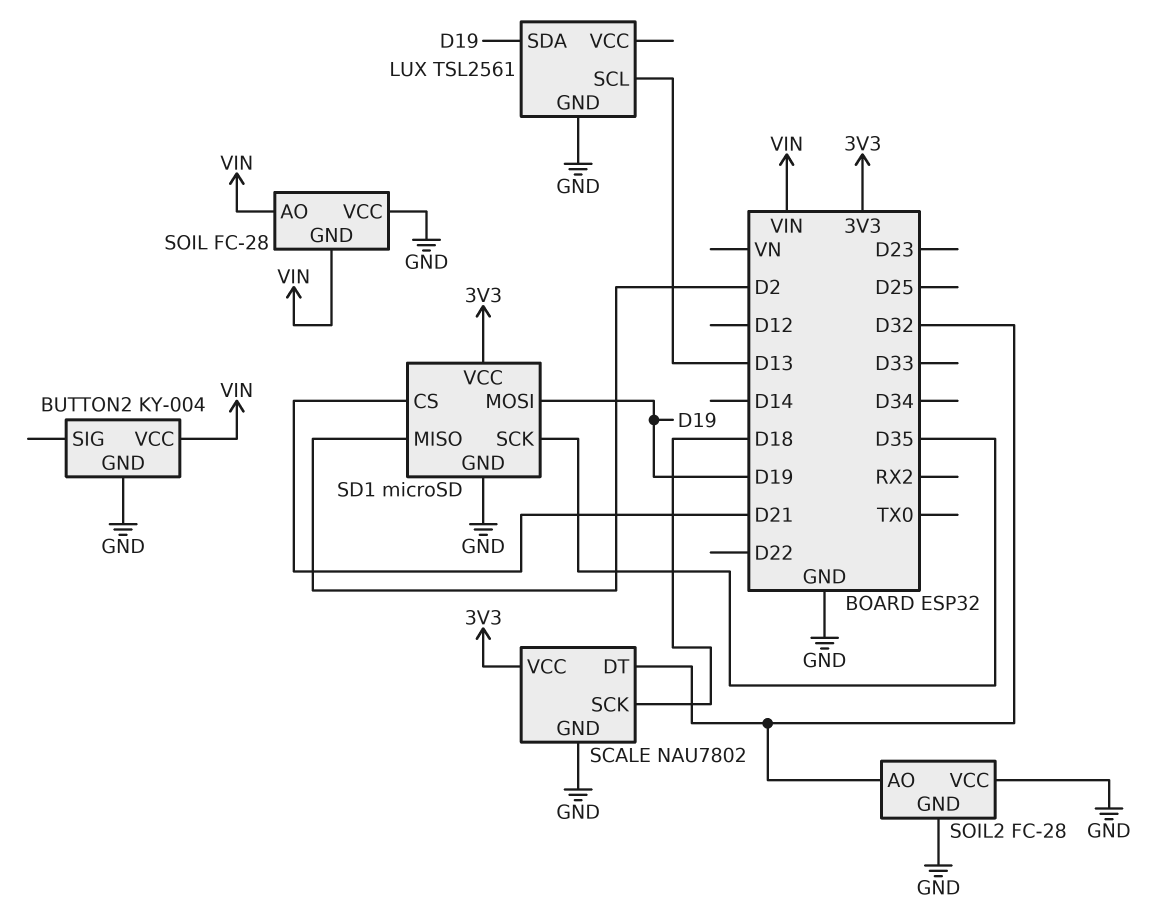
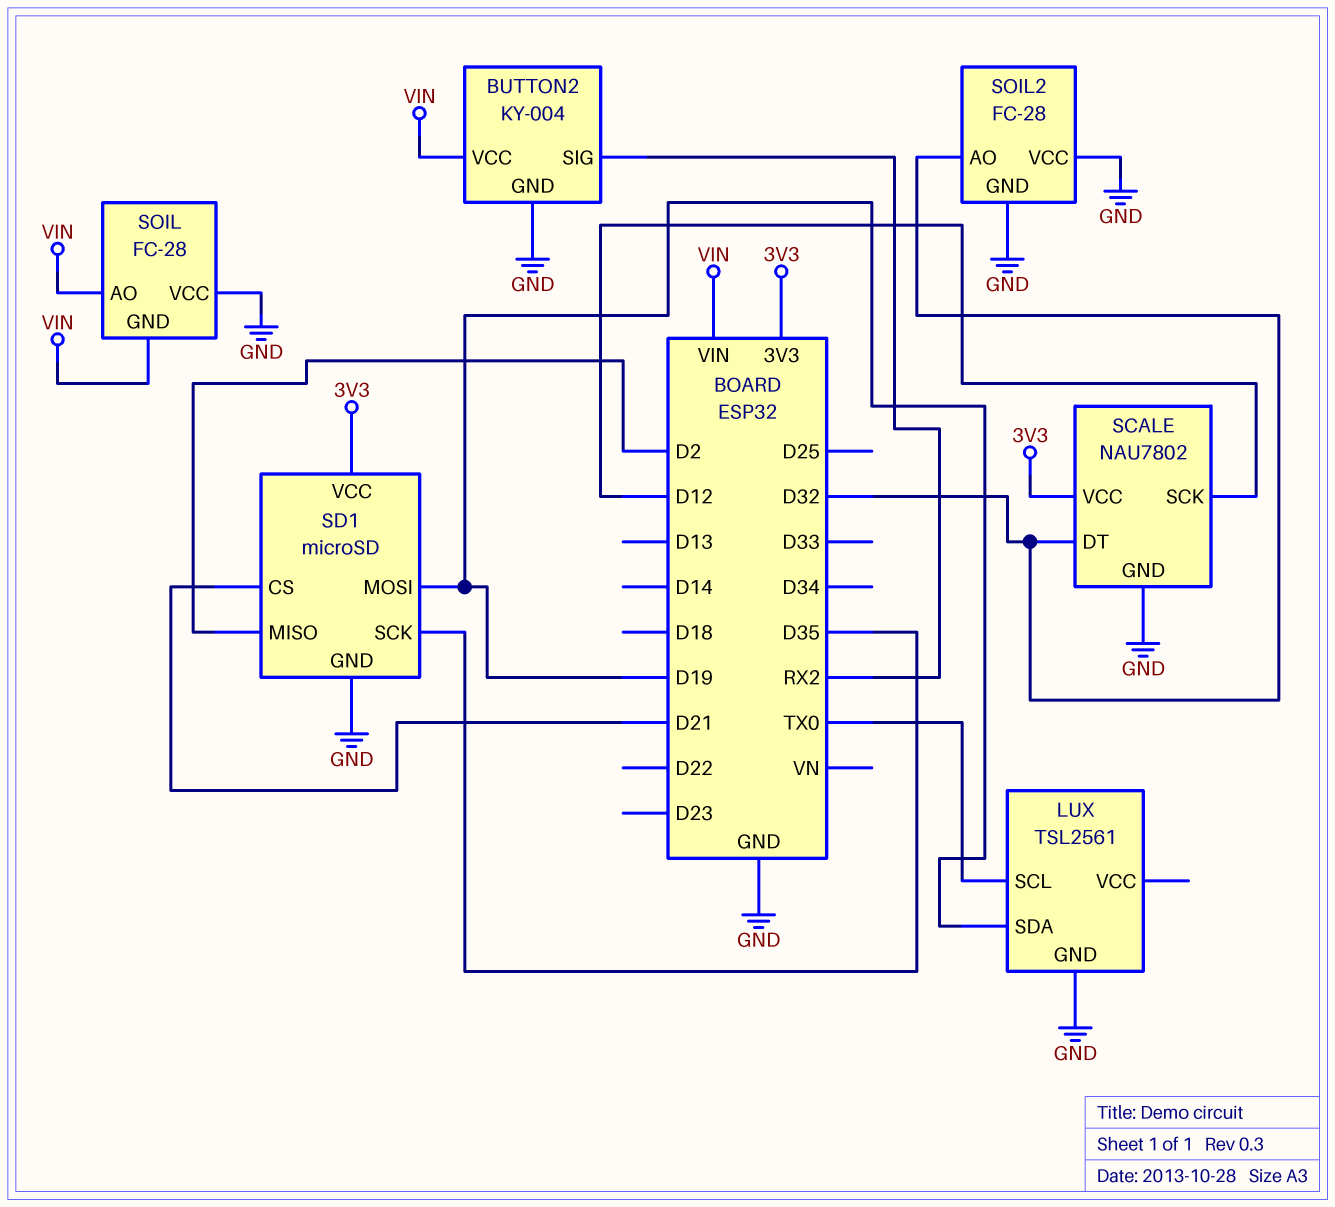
BUTTON2 pin SIG: none -> RX2
LUX pin SCL: D13 -> TX0
SCALE pin SCK: D18 -> D12

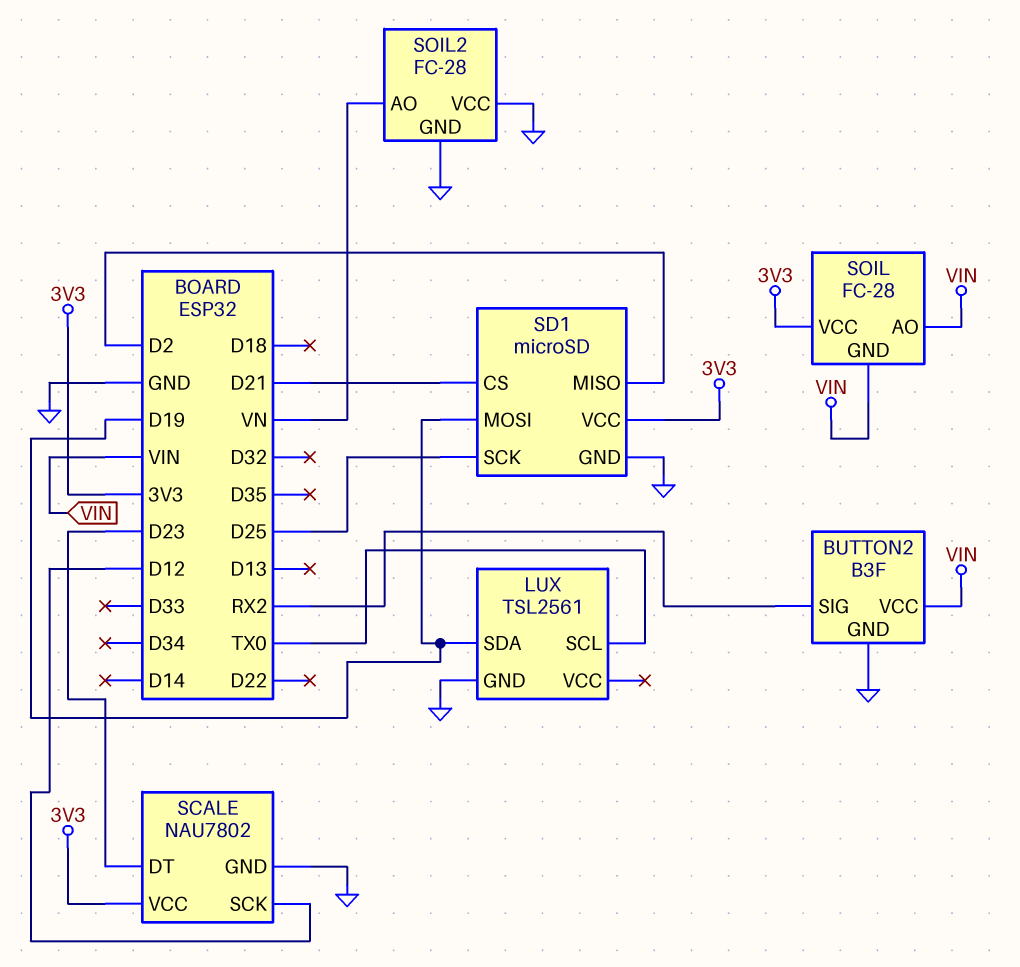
BUTTON2: KY-004 -> B3F
SCALE pin DT: D32 -> D23
SD1 pin SCK: D35 -> D25
SOIL pin VCC: GND -> 3V3
SOIL2 pin AO: D32 -> VN

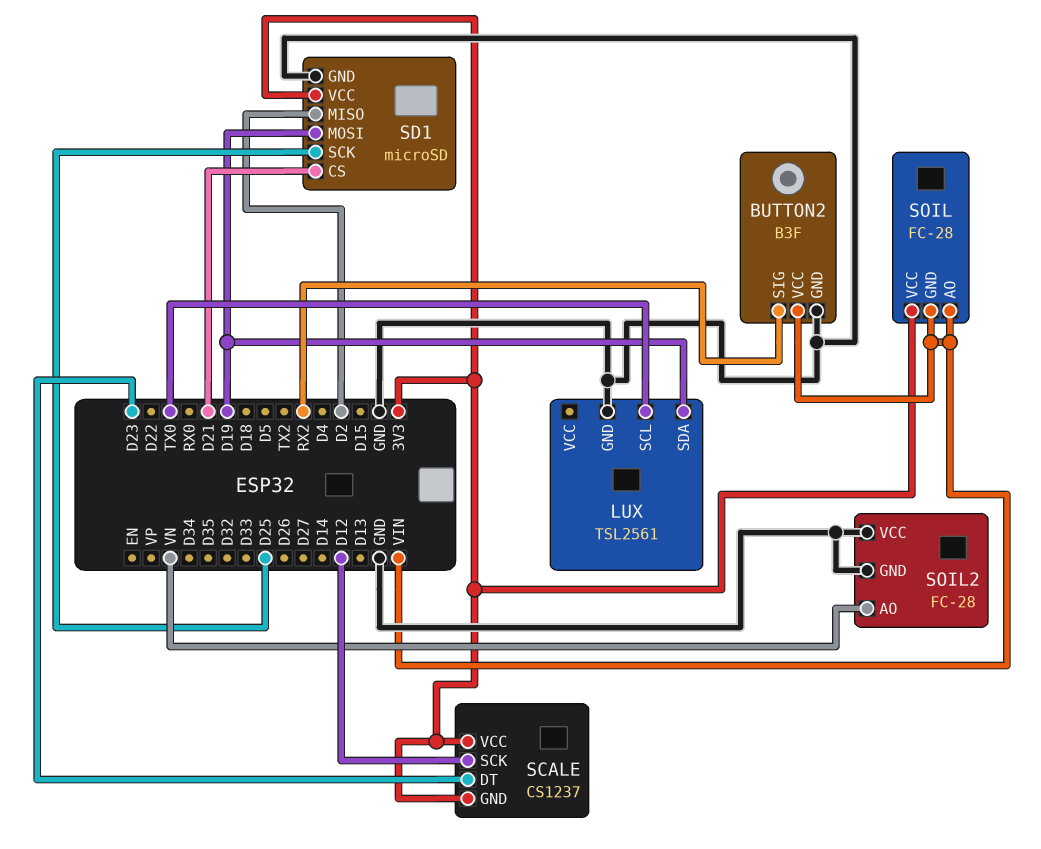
SCALE: NAU7802 -> CS1237
SCALE pin GND: GND -> 3V3

